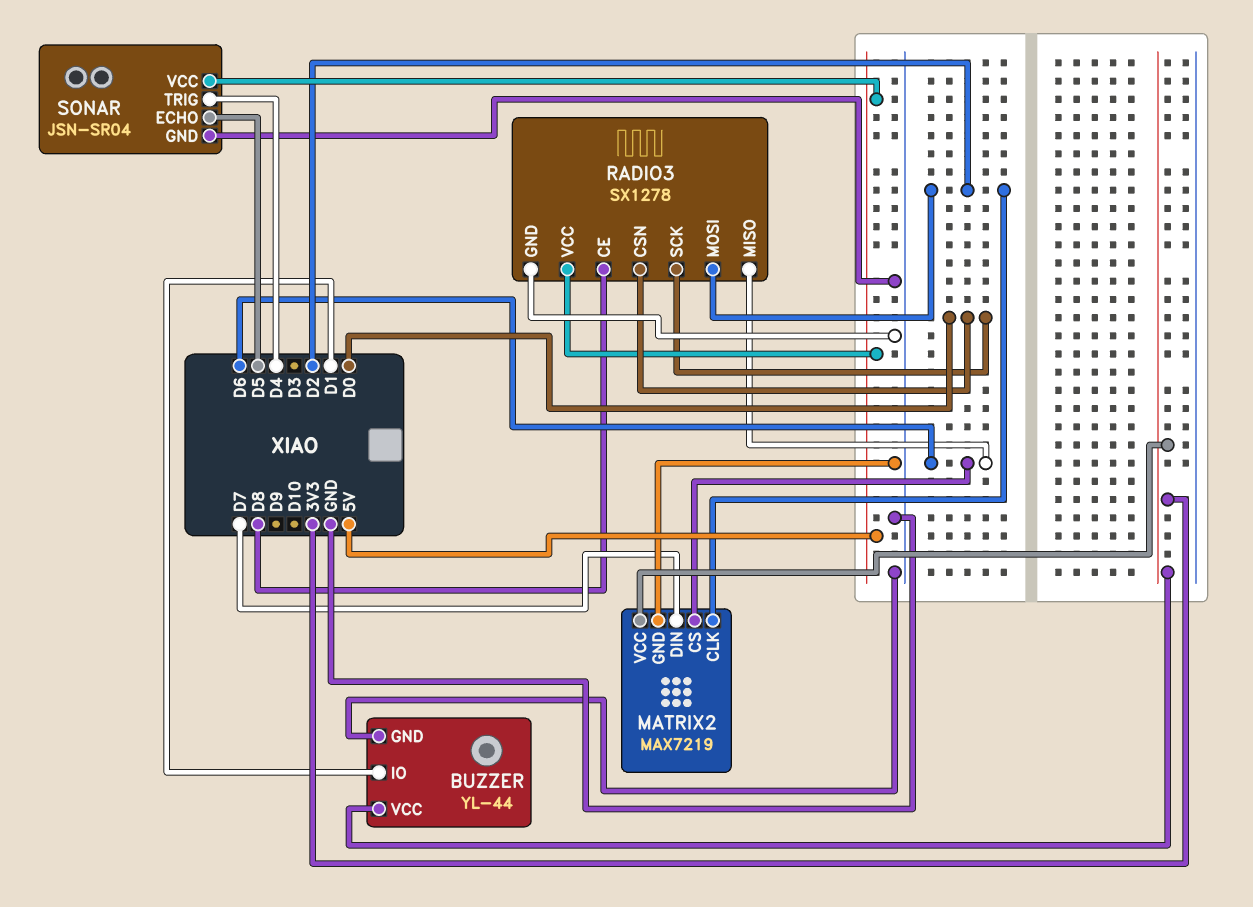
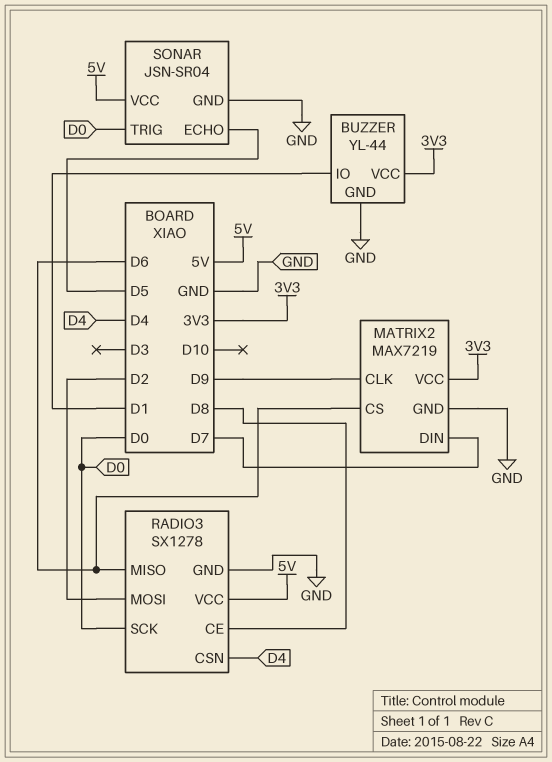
MATRIX2 pin CLK: D2 -> D9
RADIO3 pin CSN: D0 -> D4
SONAR pin TRIG: D4 -> D0

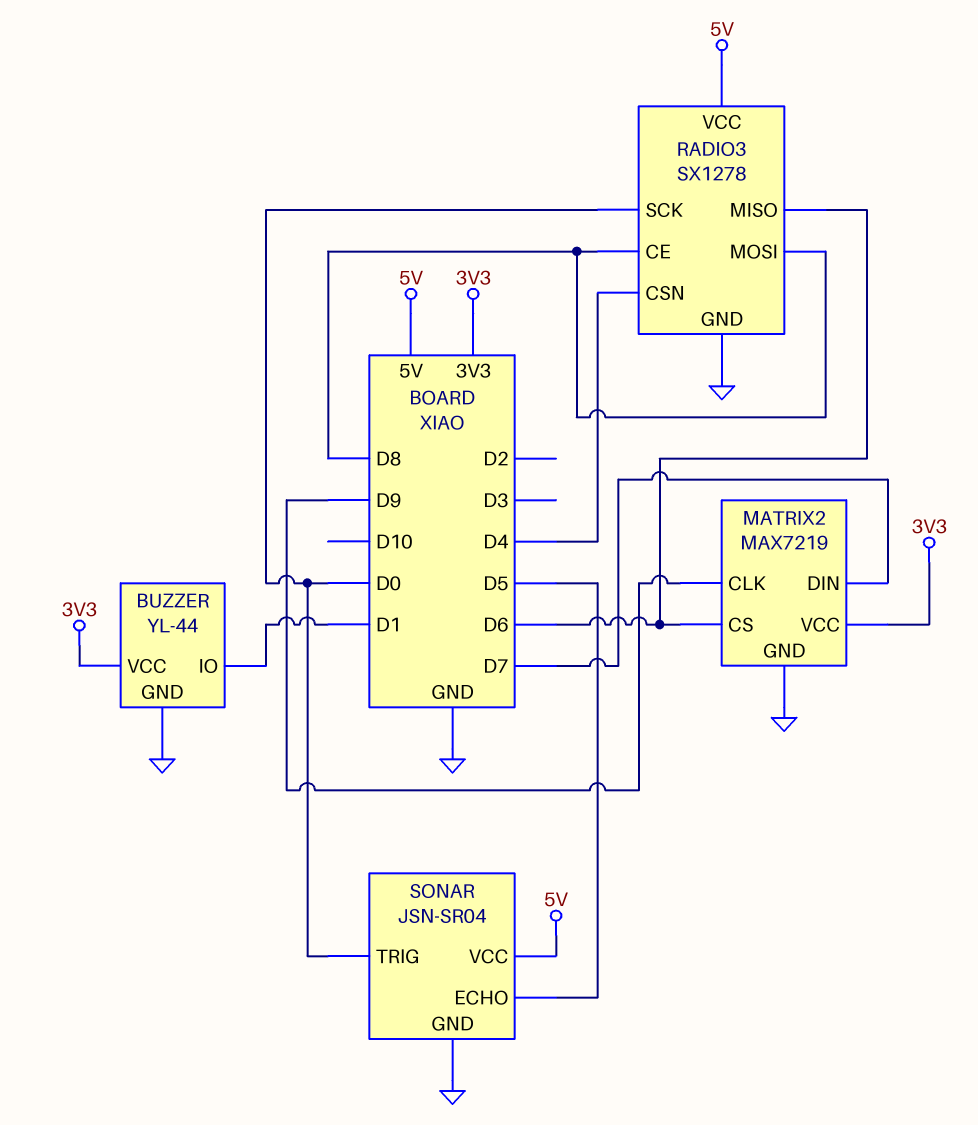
RADIO3 pin MOSI: D2 -> D8

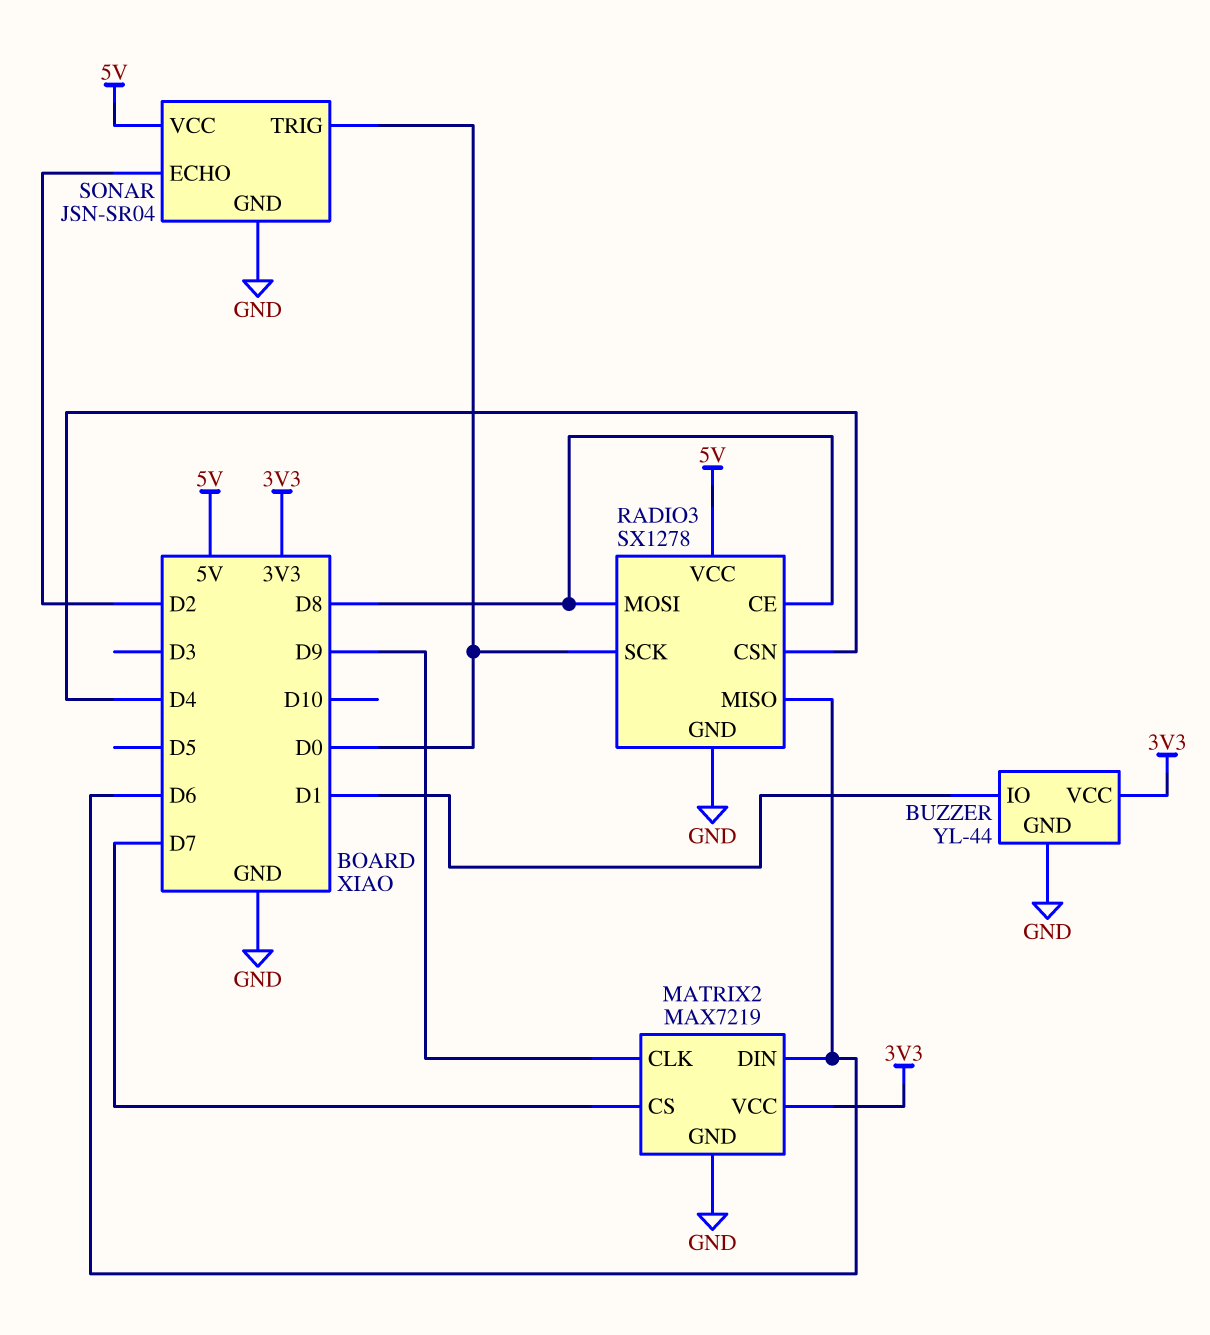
MATRIX2 pin CS: D6 -> D7
MATRIX2 pin DIN: D7 -> D6
SONAR pin ECHO: D5 -> D2

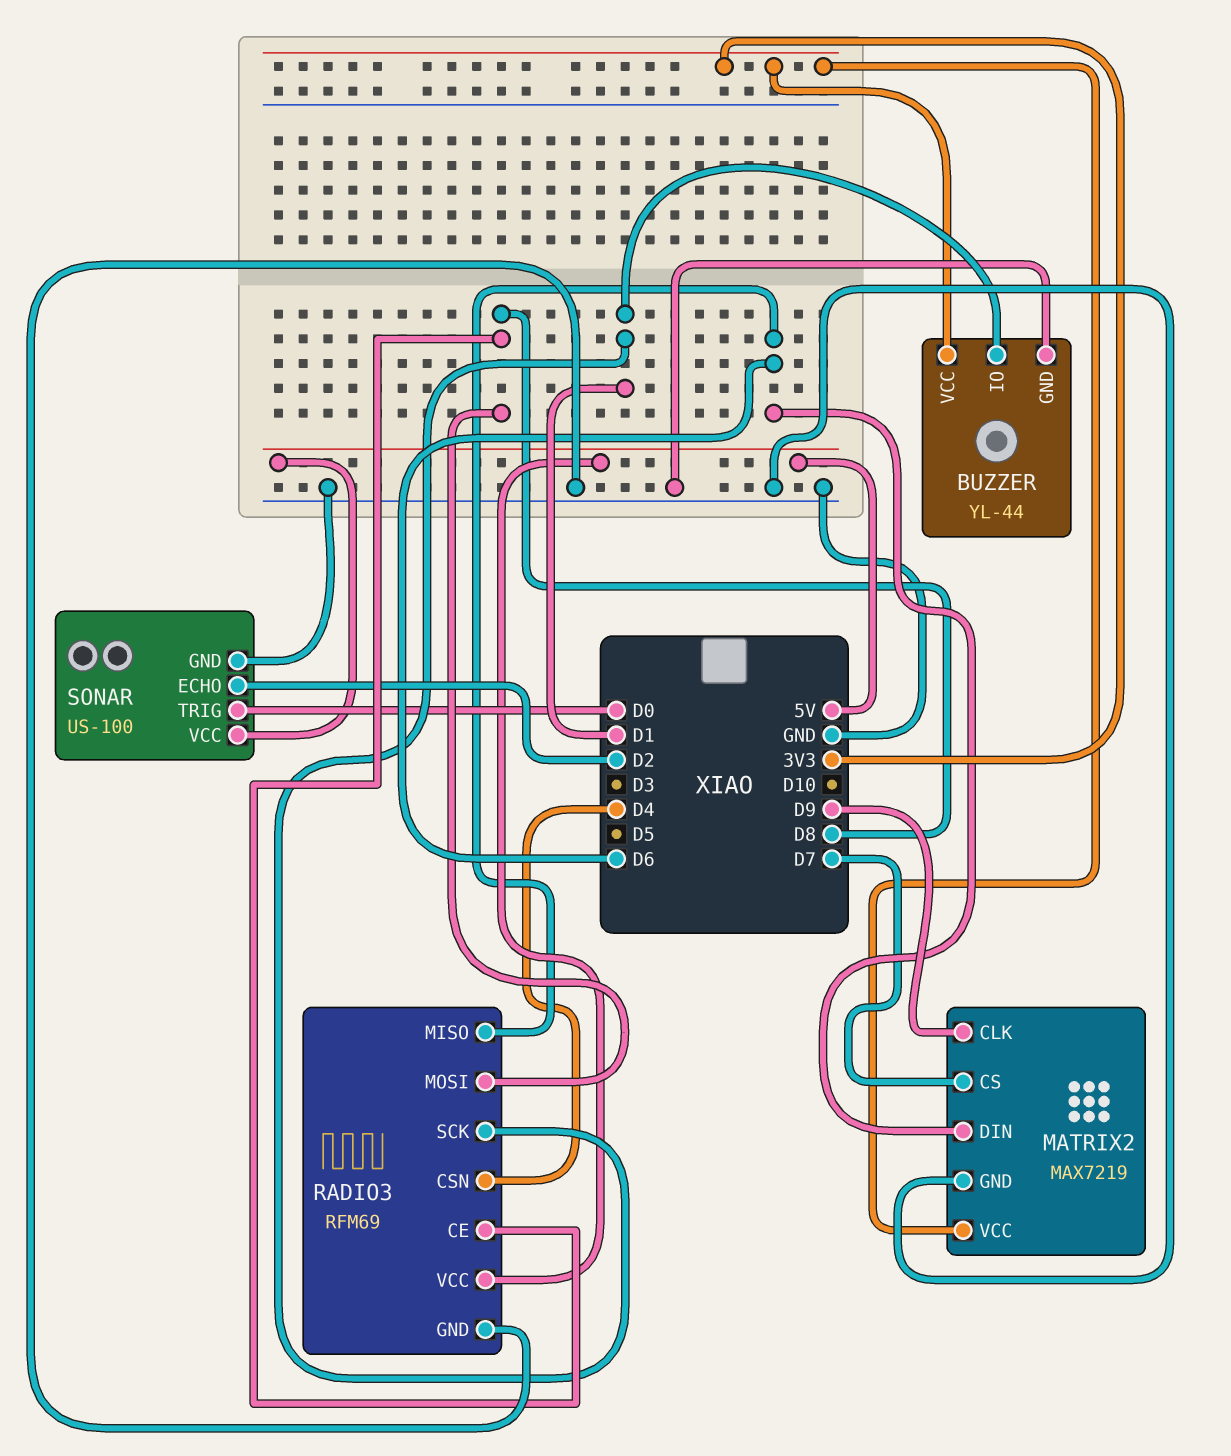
RADIO3: SX1278 -> RFM69
RADIO3 pin SCK: D0 -> D1
SONAR: JSN-SR04 -> US-100

